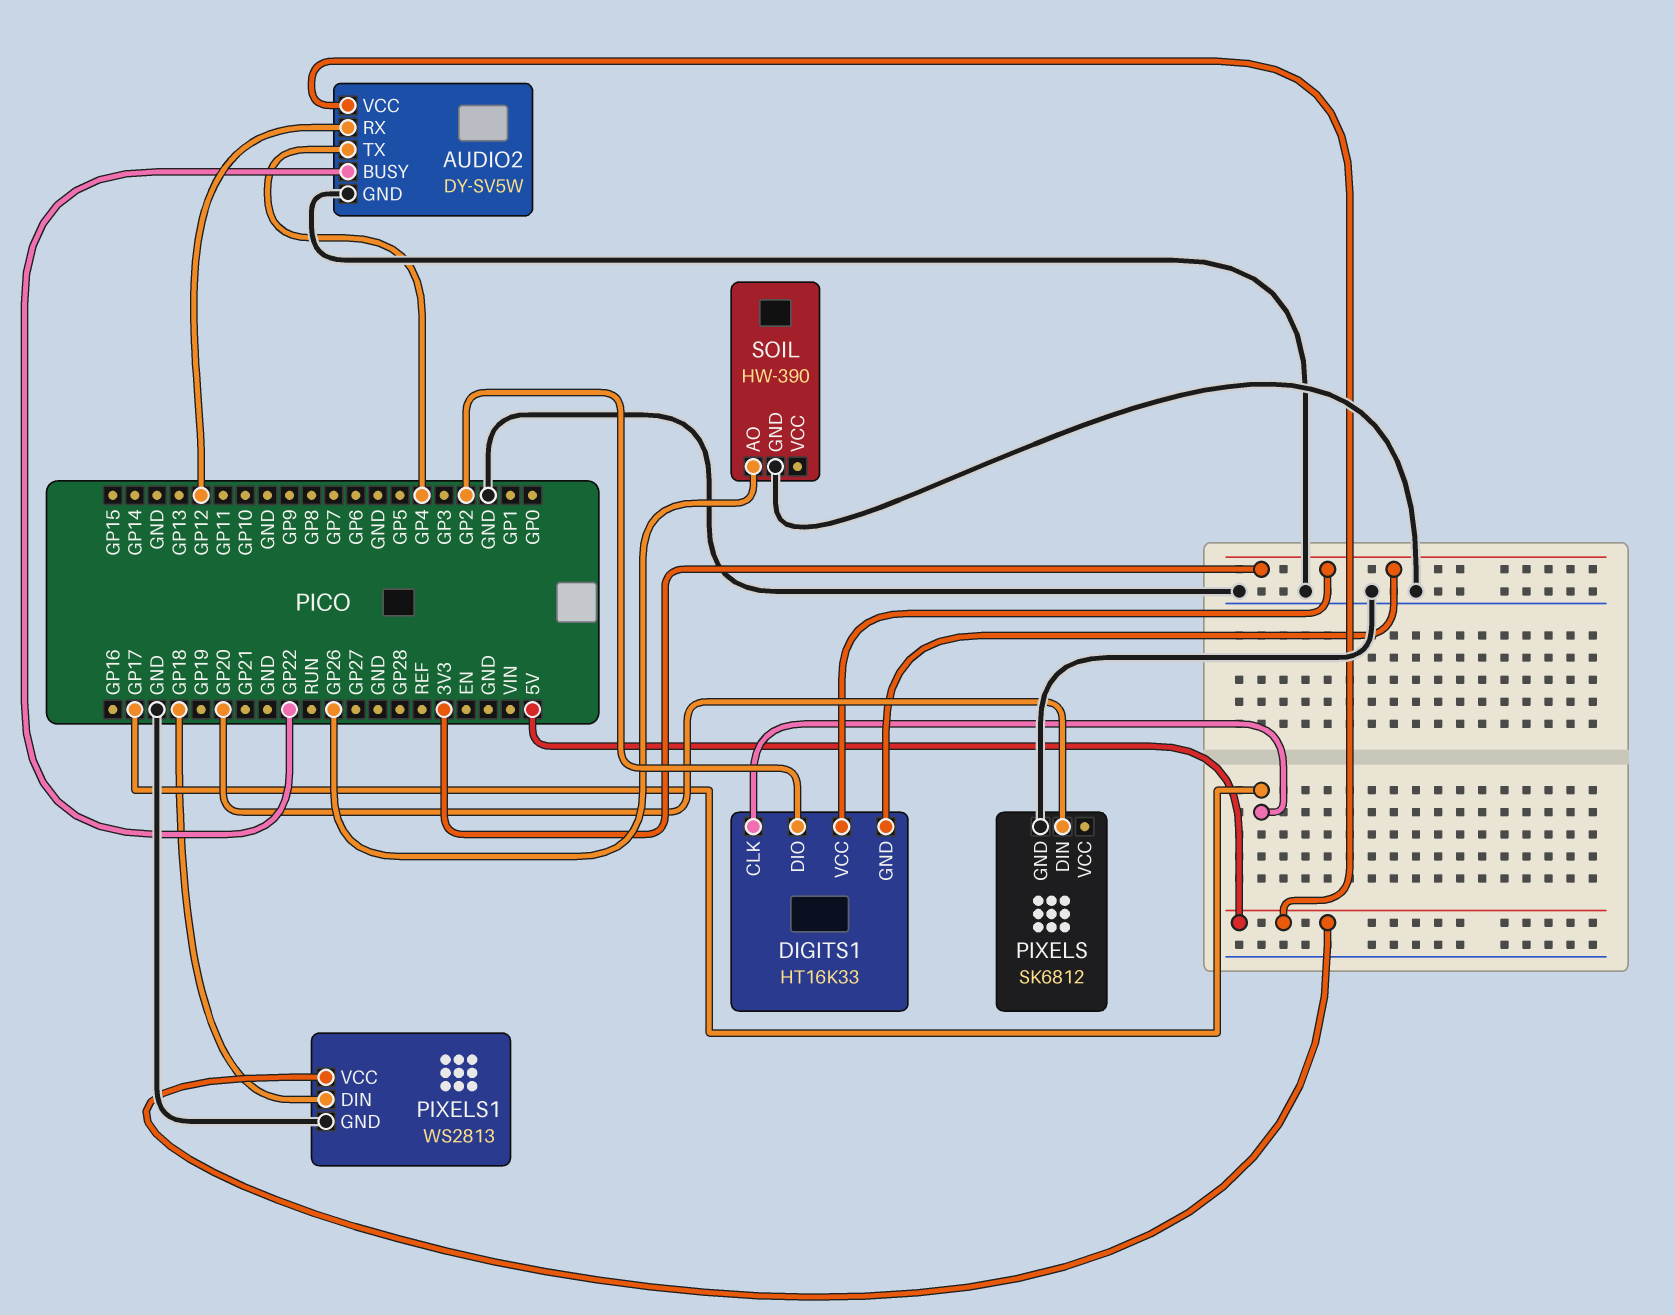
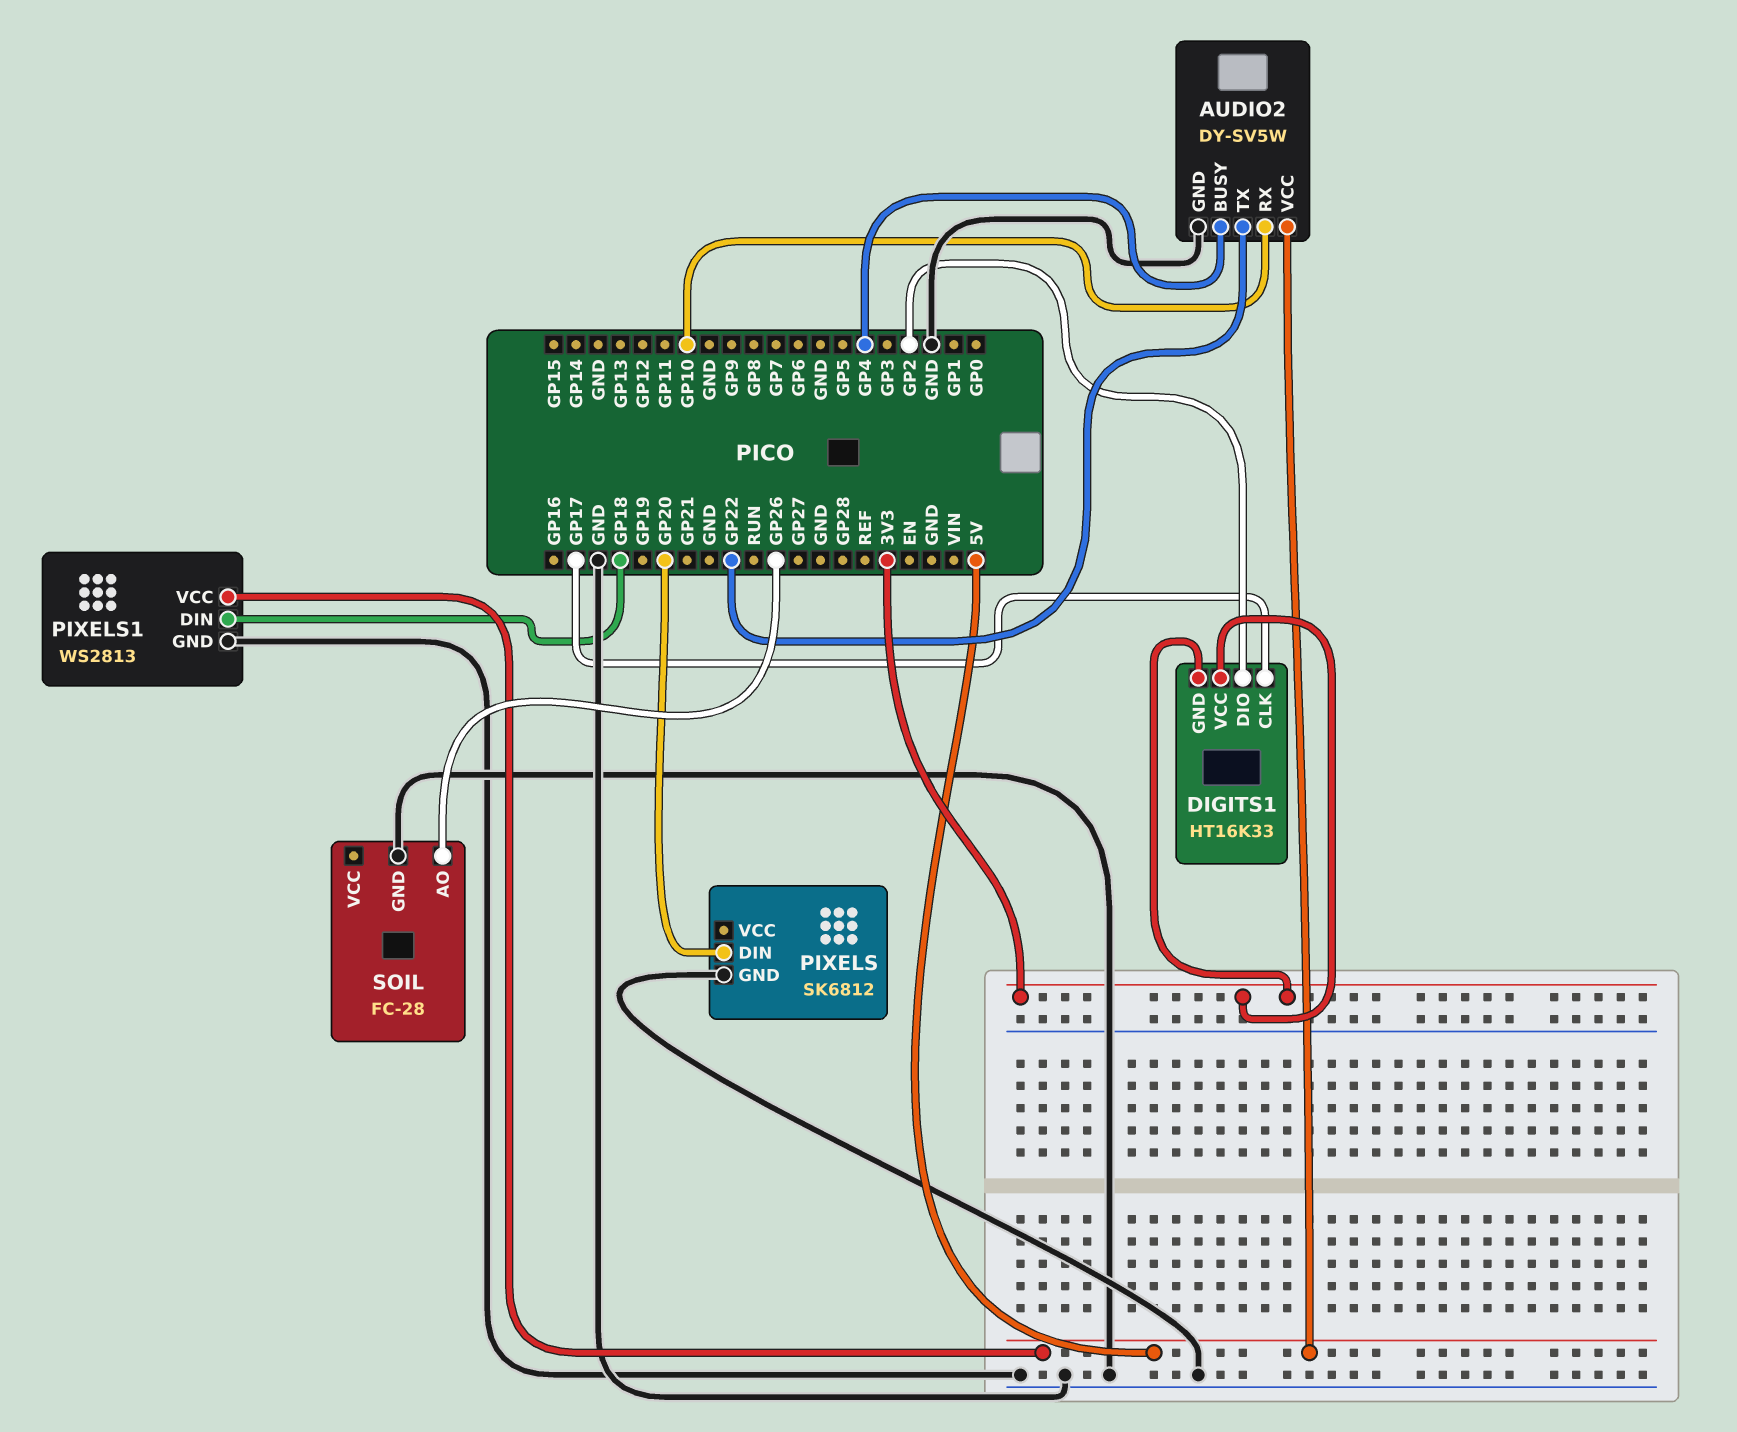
AUDIO2 pin BUSY: GP22 -> GP4
AUDIO2 pin RX: GP12 -> GP10
AUDIO2 pin TX: GP4 -> GP22
SOIL: HW-390 -> FC-28

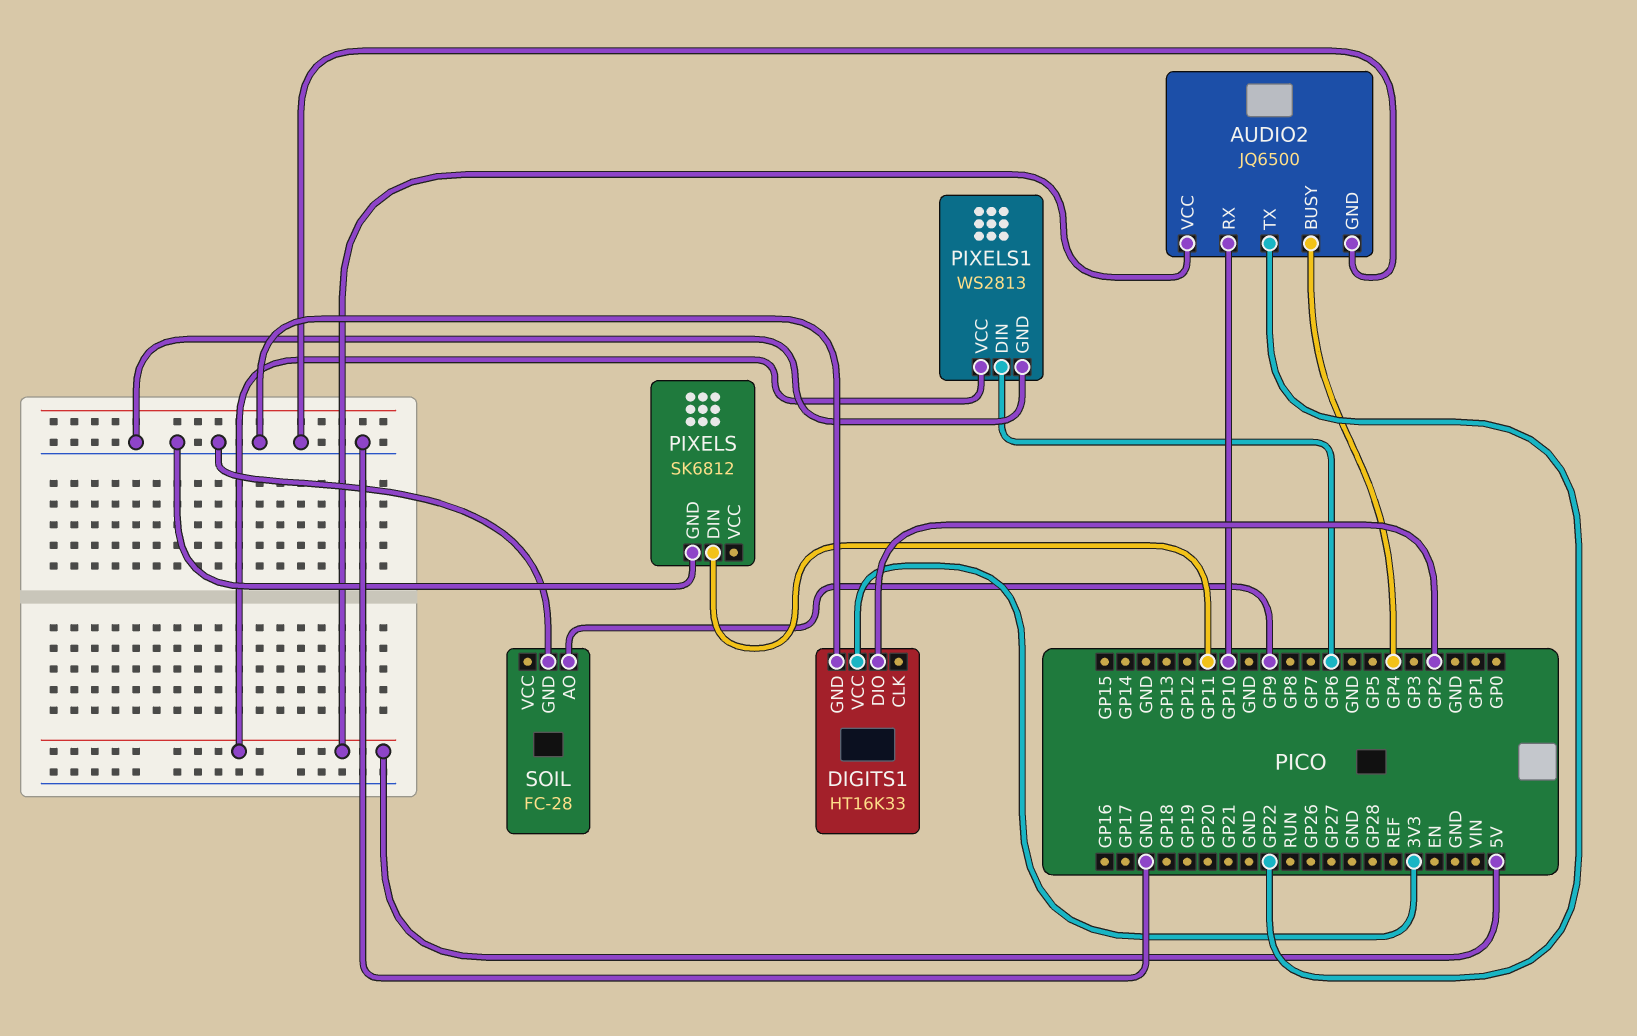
AUDIO2: DY-SV5W -> JQ6500
DIGITS1 pin CLK: GP17 -> none
DIGITS1 pin GND: 3V3 -> GND
PIXELS pin DIN: GP20 -> GP11
PIXELS1 pin DIN: GP18 -> GP6
SOIL pin AO: GP26 -> GP9

